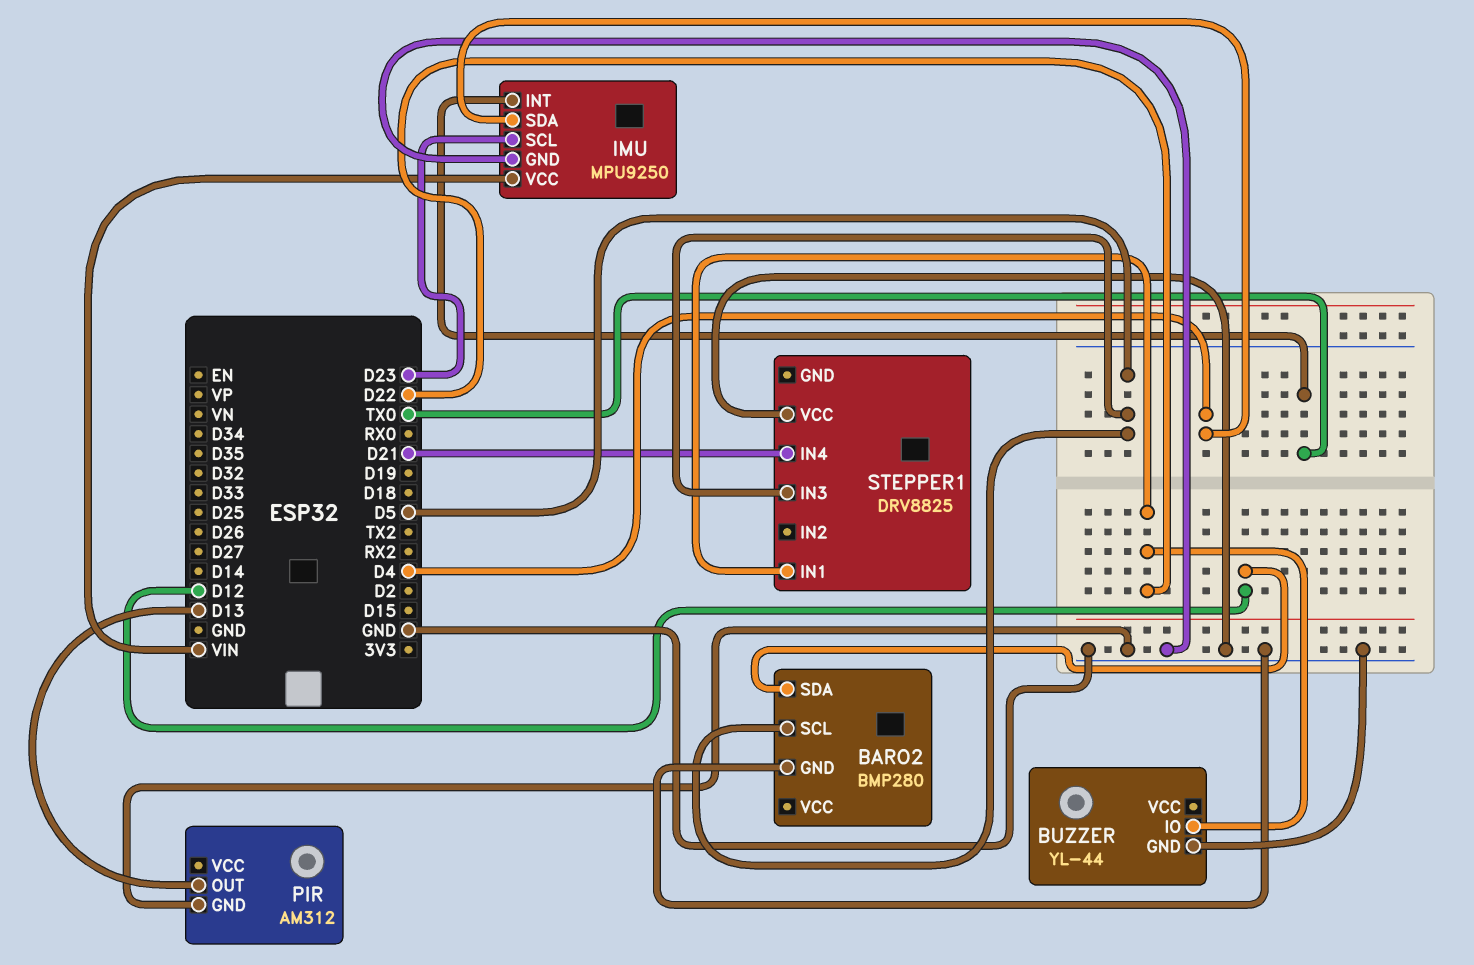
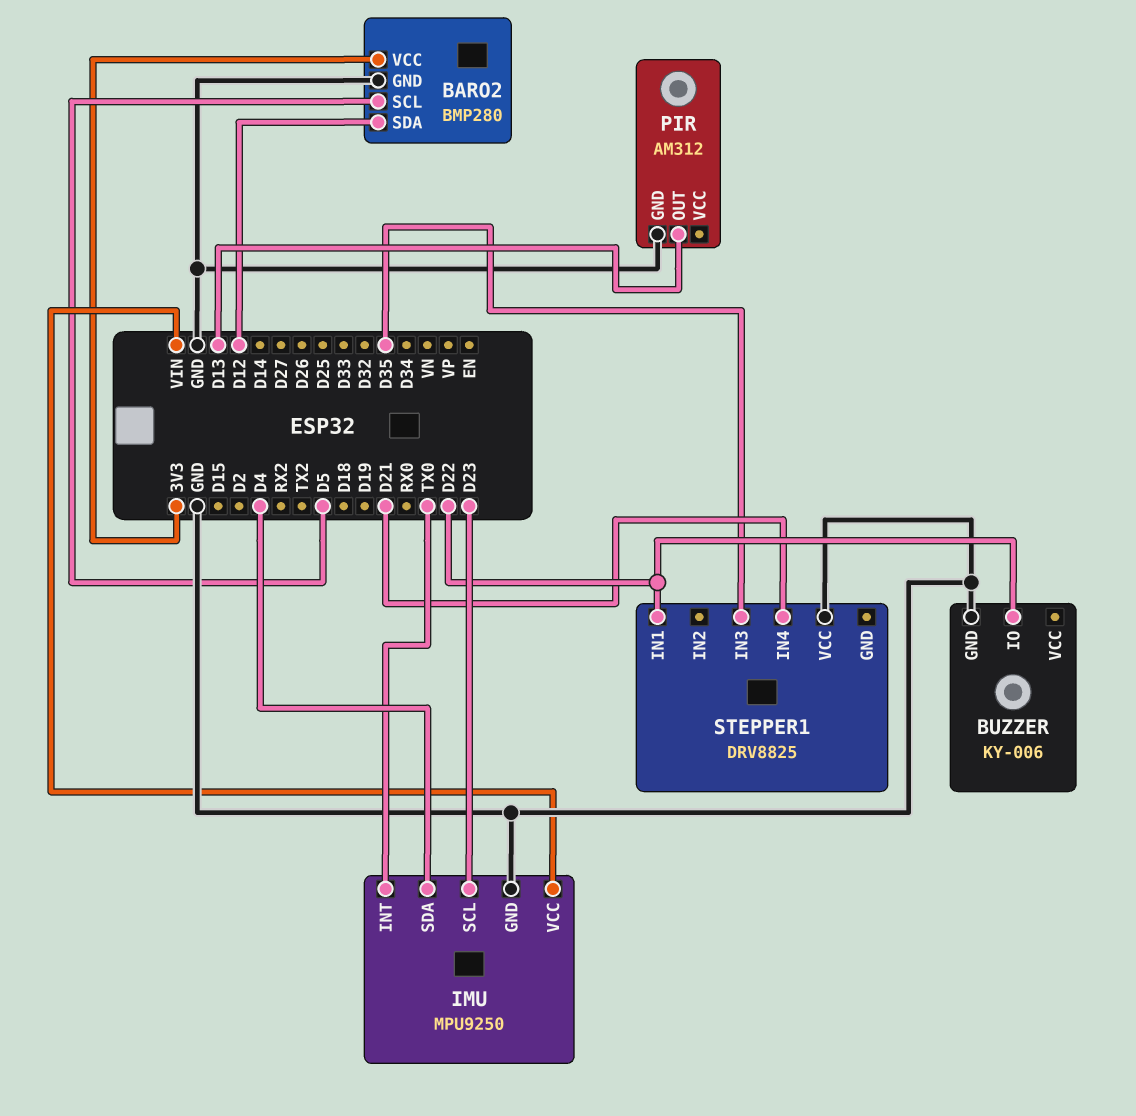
BARO2 pin VCC: none -> 3V3
BUZZER: YL-44 -> KY-006
STEPPER1 pin IN3: D5 -> D35

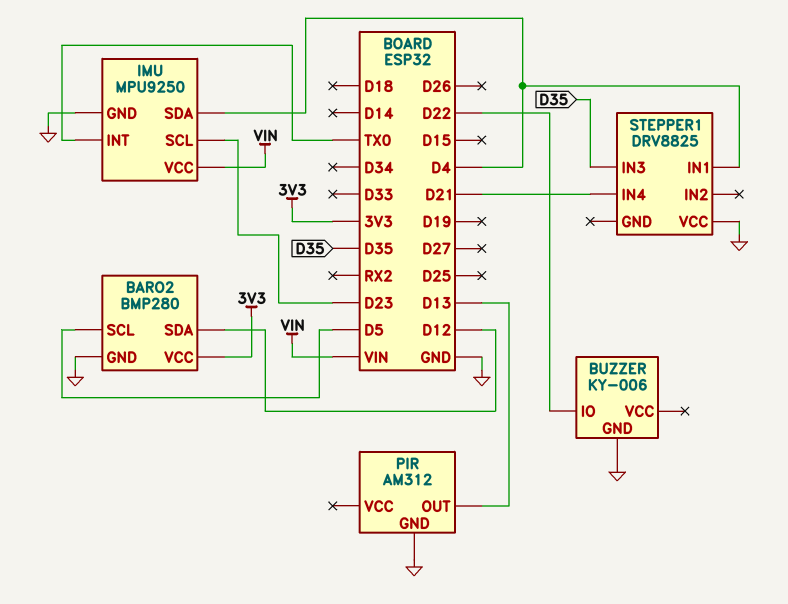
STEPPER1 pin IN1: D22 -> D4

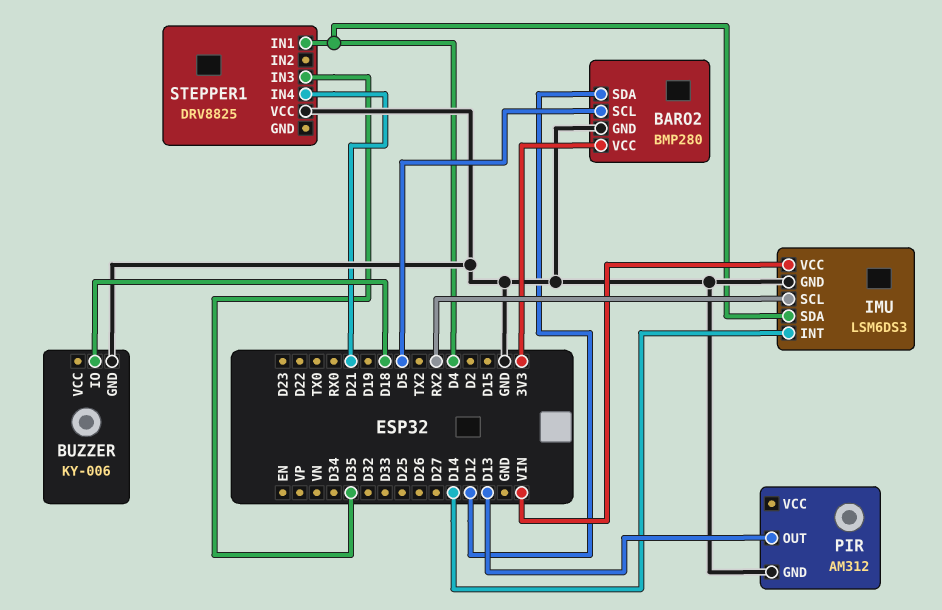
BUZZER pin IO: D22 -> D18
IMU: MPU9250 -> LSM6DS3
IMU pin INT: TX0 -> D14
IMU pin SCL: D23 -> RX2

